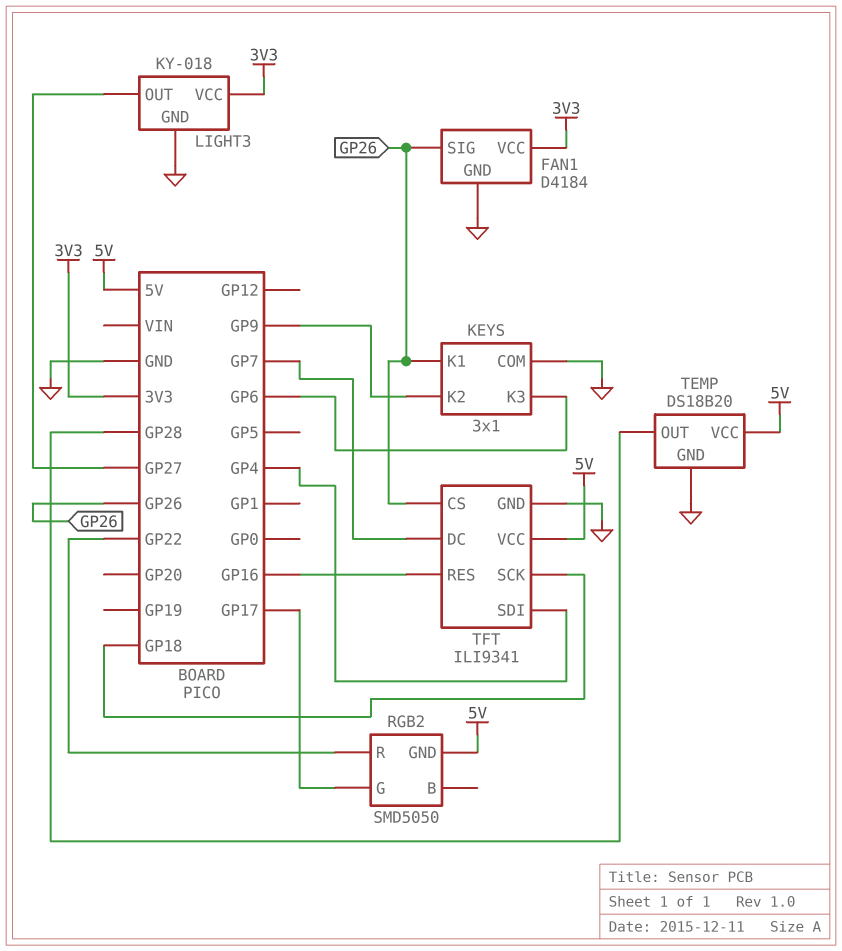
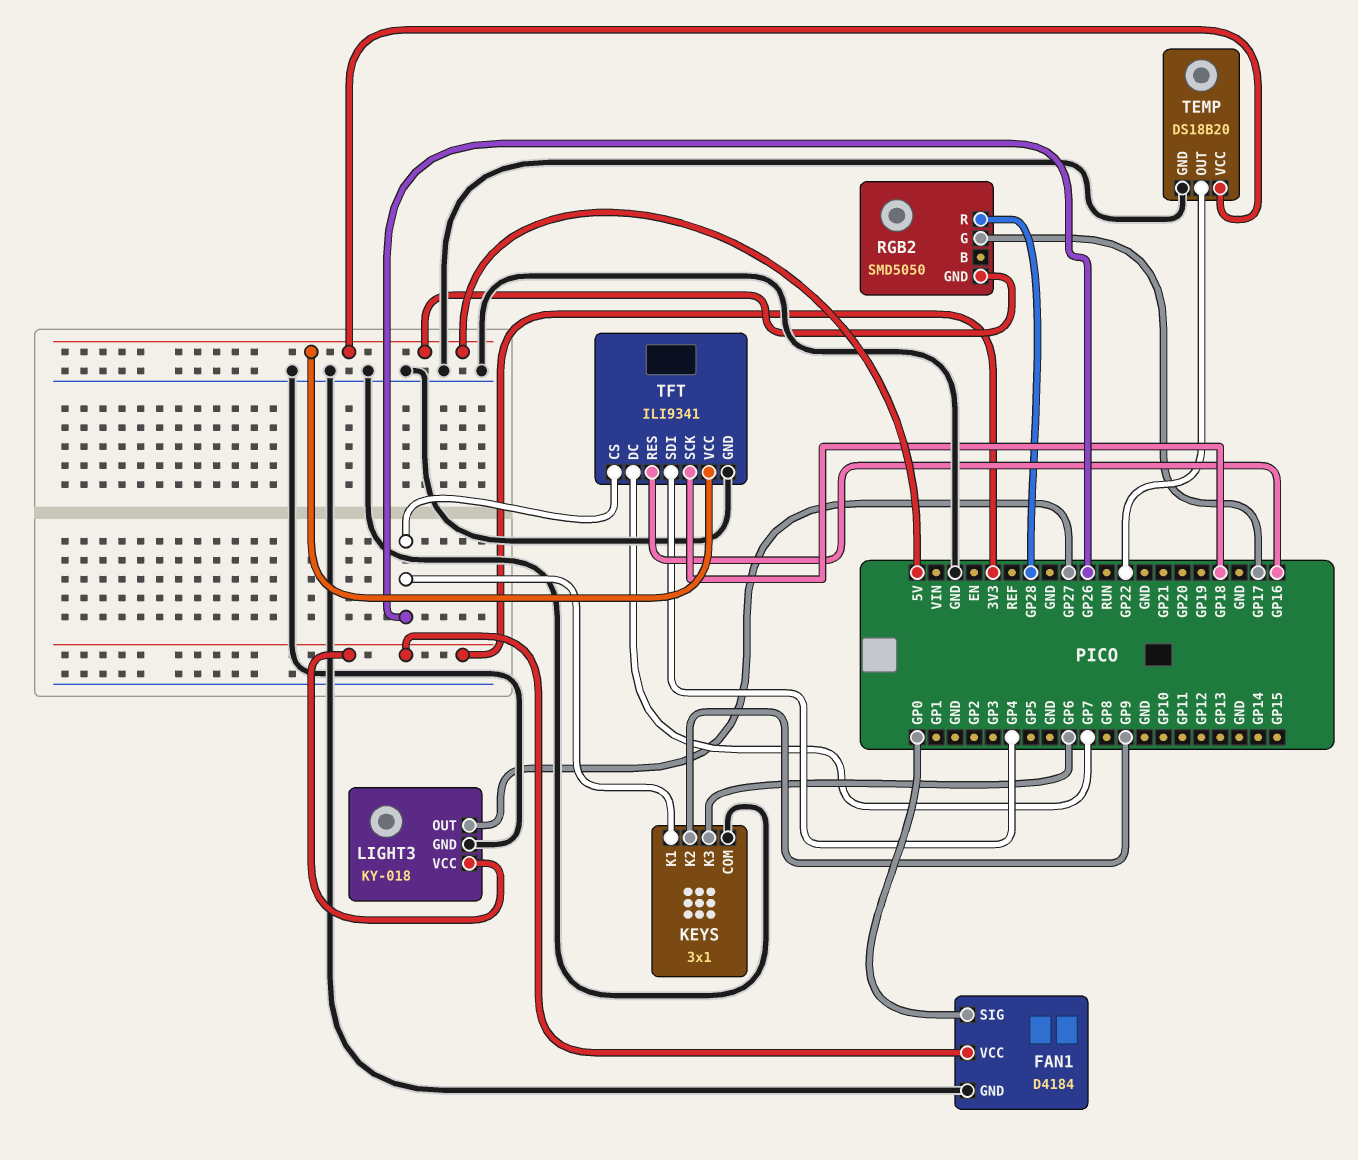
FAN1 pin SIG: GP26 -> GP0
RGB2 pin R: GP22 -> GP28
TEMP pin OUT: GP28 -> GP22

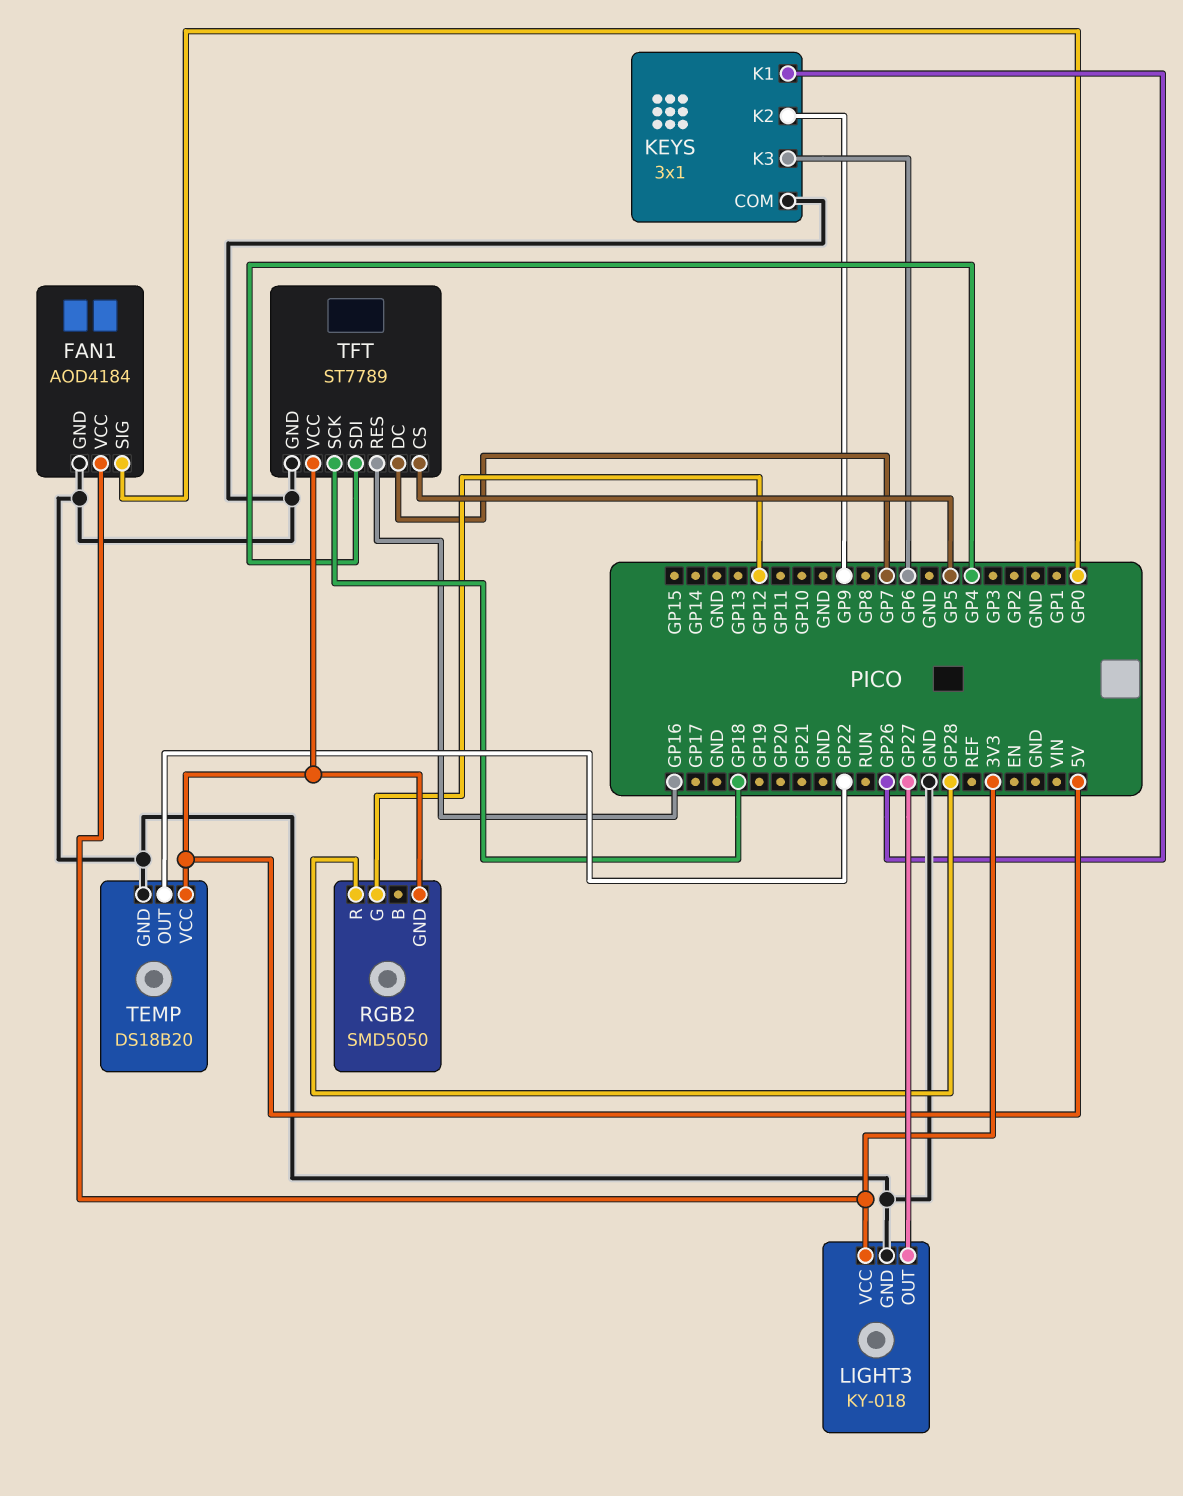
FAN1: D4184 -> AOD4184
RGB2 pin G: GP17 -> GP12
TFT: ILI9341 -> ST7789
TFT pin CS: GP26 -> GP5

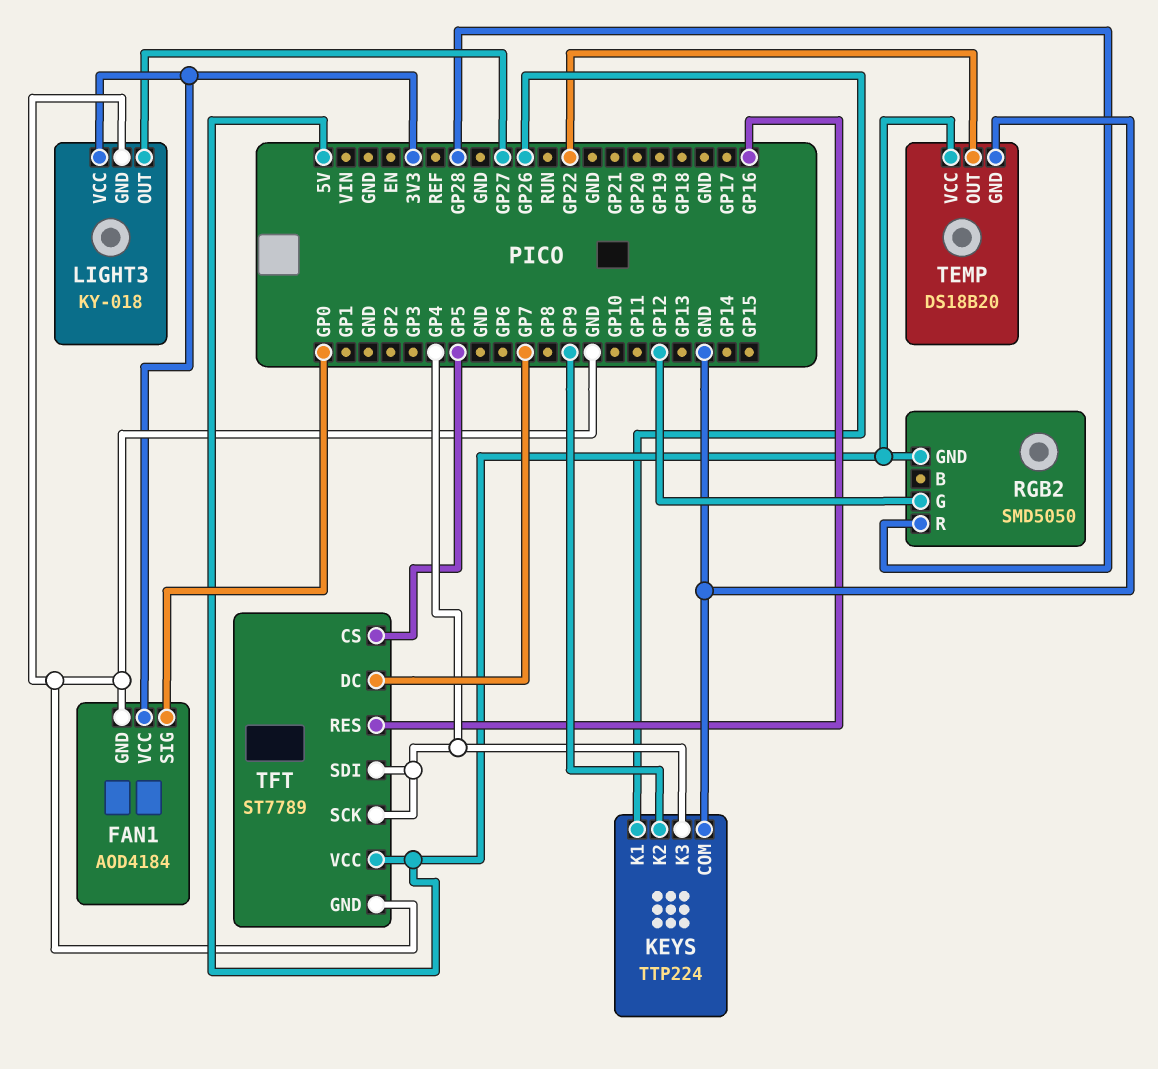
KEYS: 3x1 -> TTP224
KEYS pin K3: GP6 -> GP4
TFT pin SCK: GP18 -> GP4

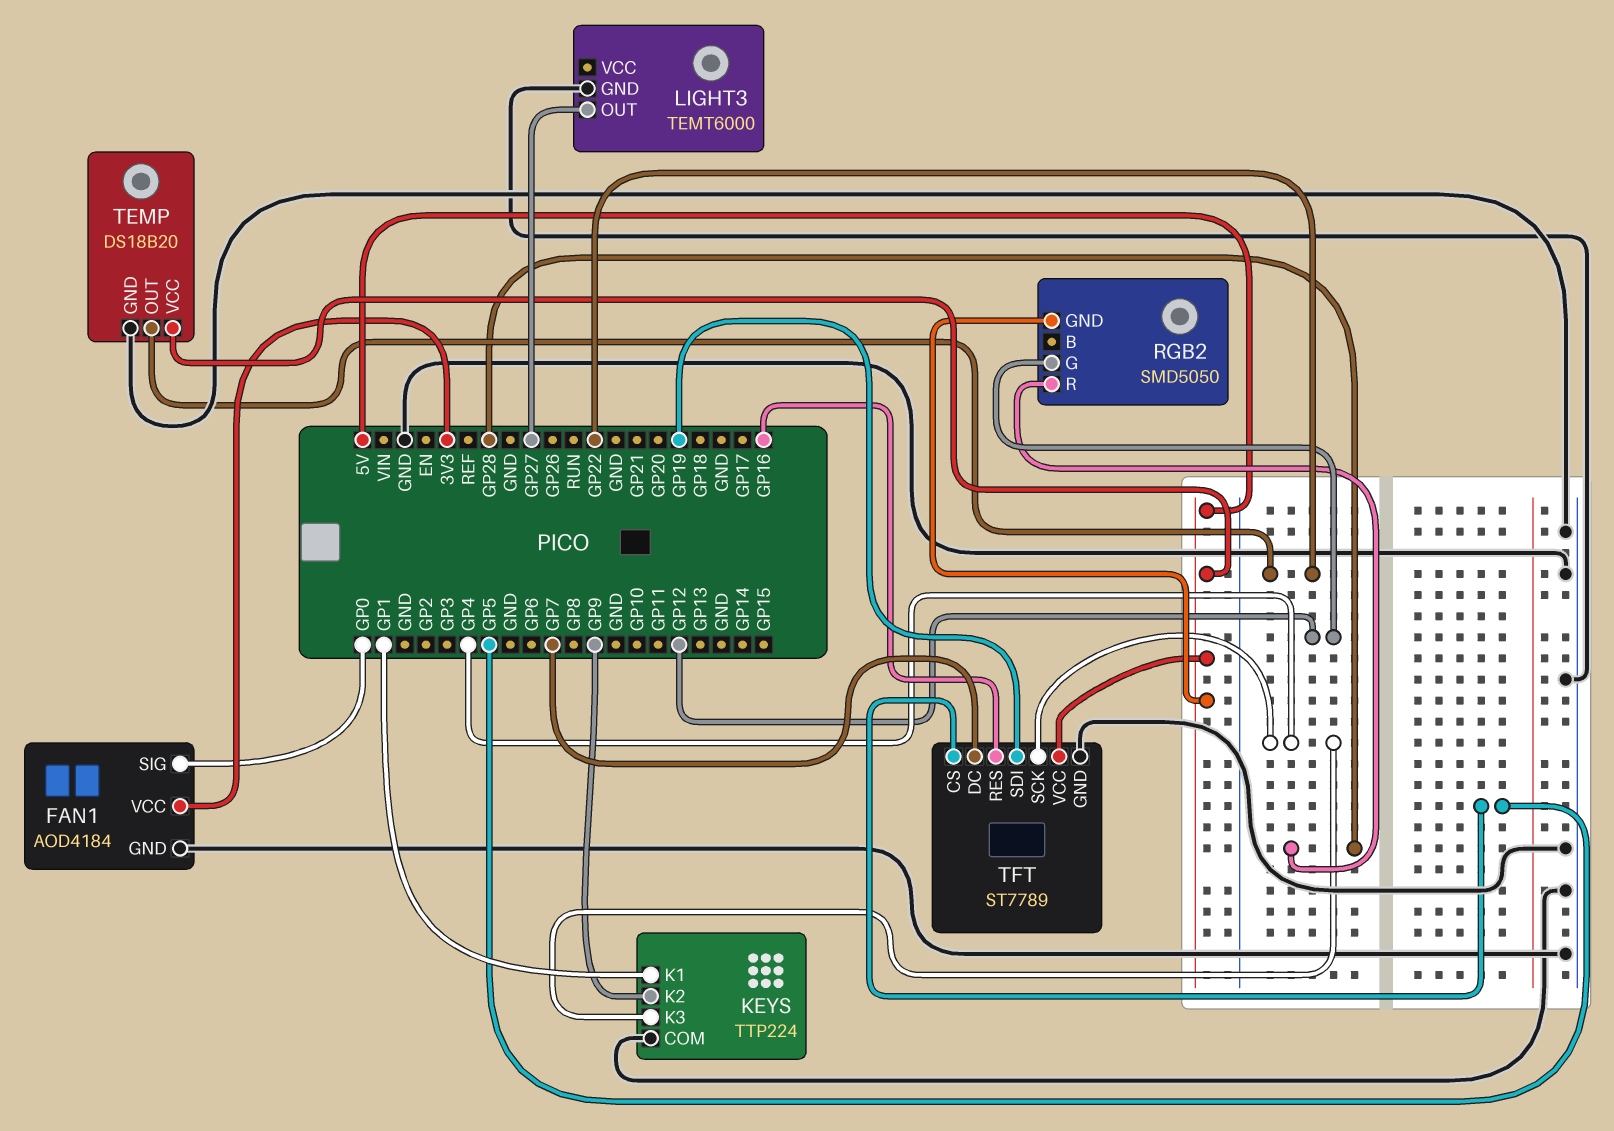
KEYS pin K1: GP26 -> GP1
LIGHT3: KY-018 -> TEMT6000
LIGHT3 pin VCC: 3V3 -> none
TFT pin SDI: GP4 -> GP19

